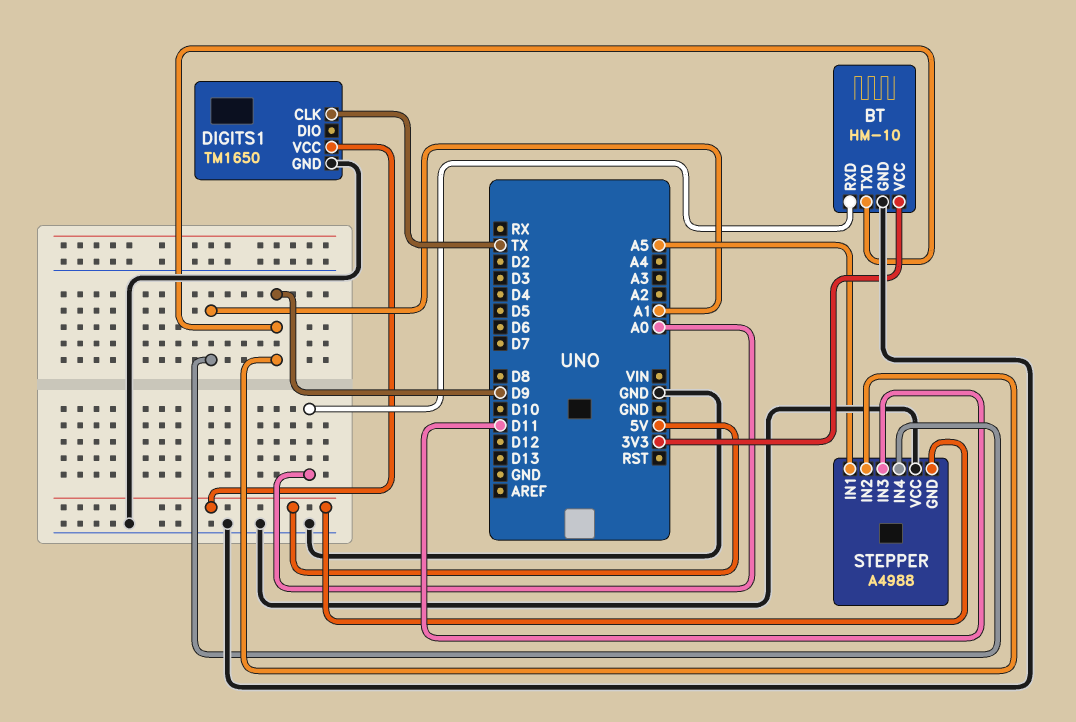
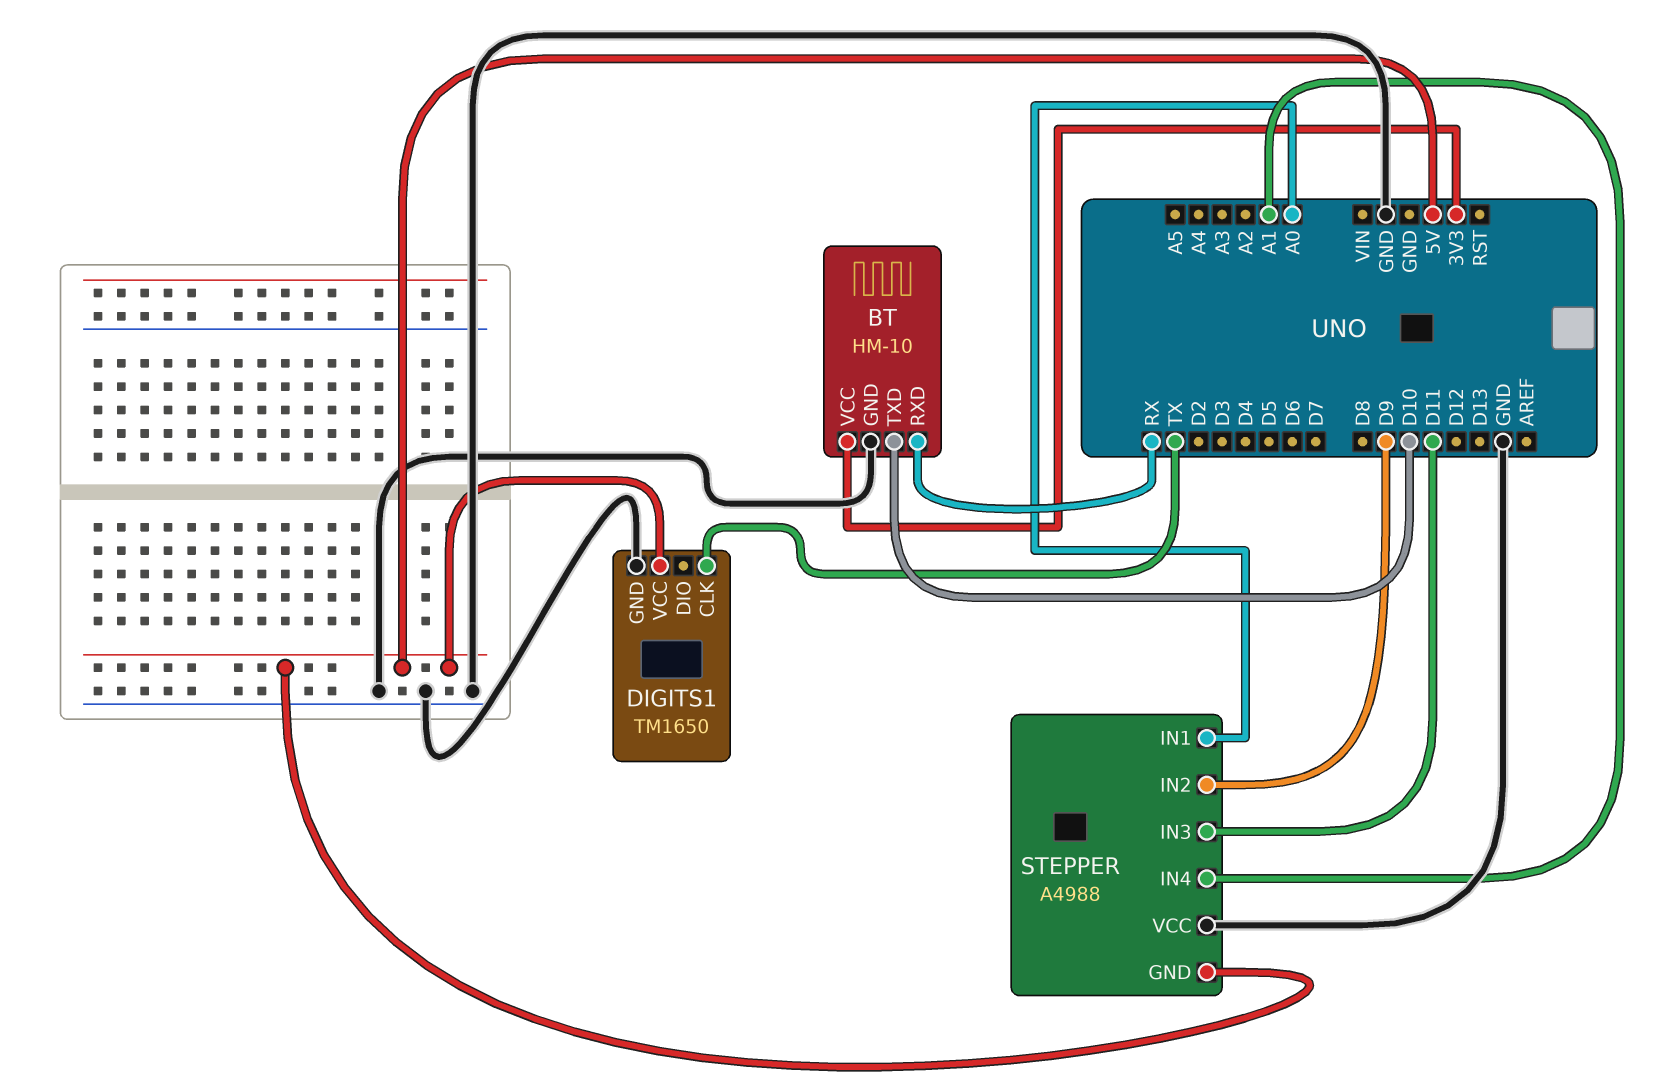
BT pin RXD: A0 -> RX
BT pin TXD: D9 -> D10
STEPPER pin IN1: A5 -> A0

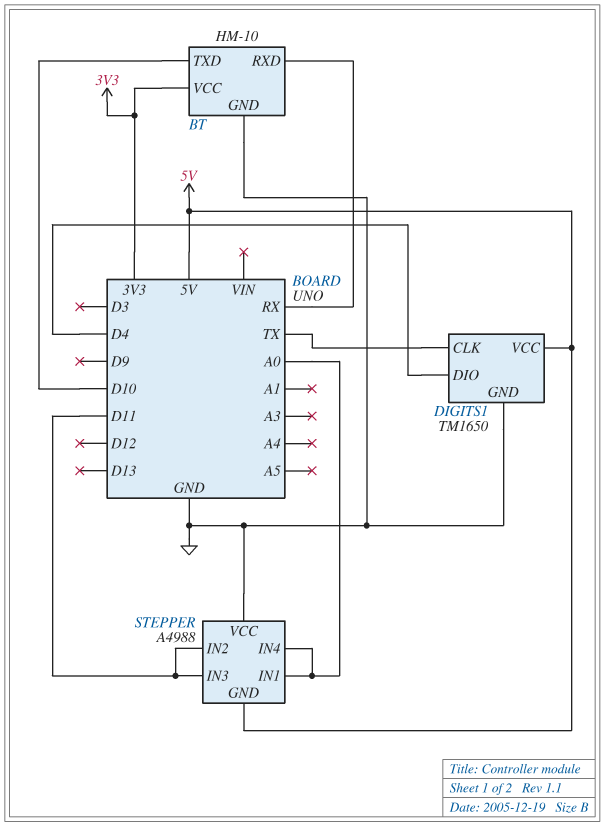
DIGITS1 pin DIO: none -> D4
STEPPER pin IN2: D9 -> D11
STEPPER pin IN4: A1 -> A0

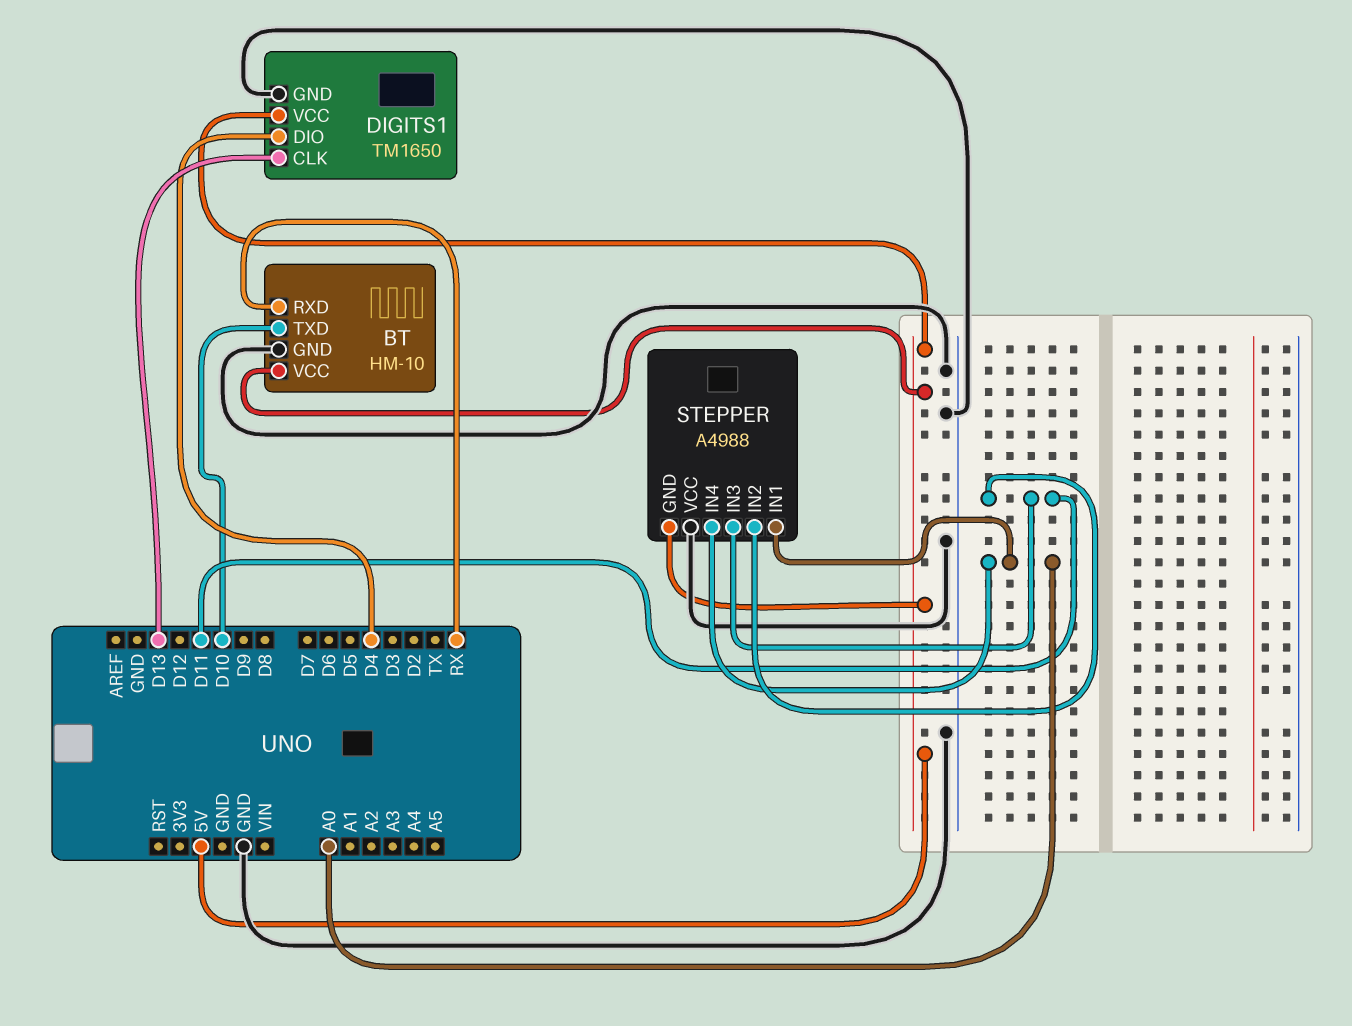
BT pin VCC: 3V3 -> 5V
DIGITS1 pin CLK: TX -> D13

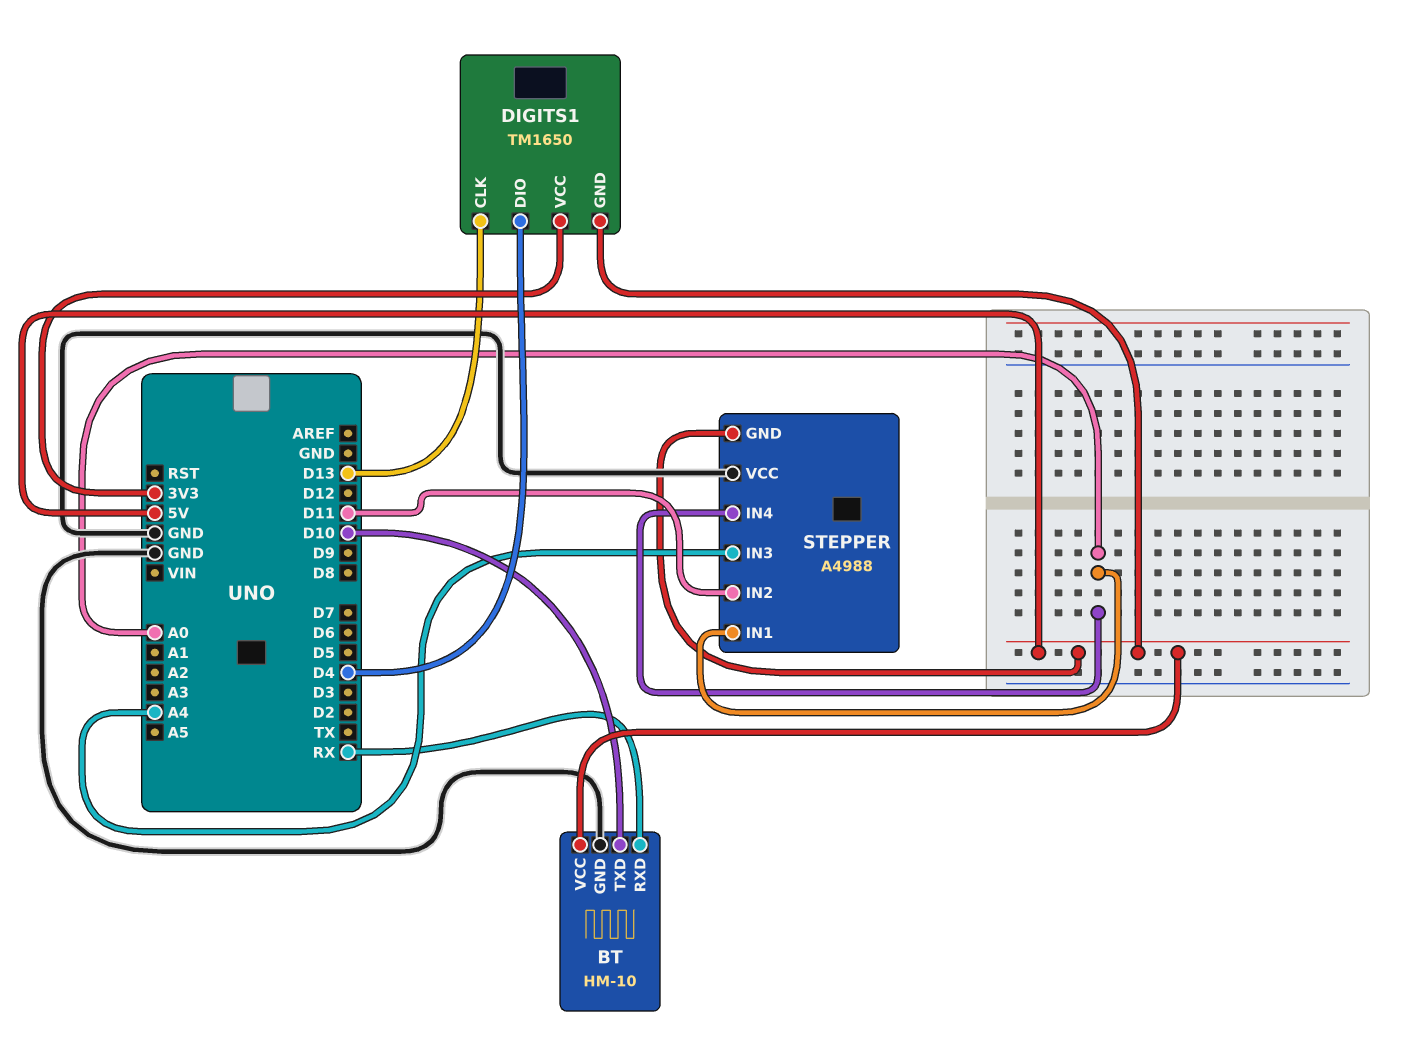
DIGITS1 pin GND: GND -> 5V
DIGITS1 pin VCC: 5V -> 3V3
STEPPER pin IN3: D11 -> A4

